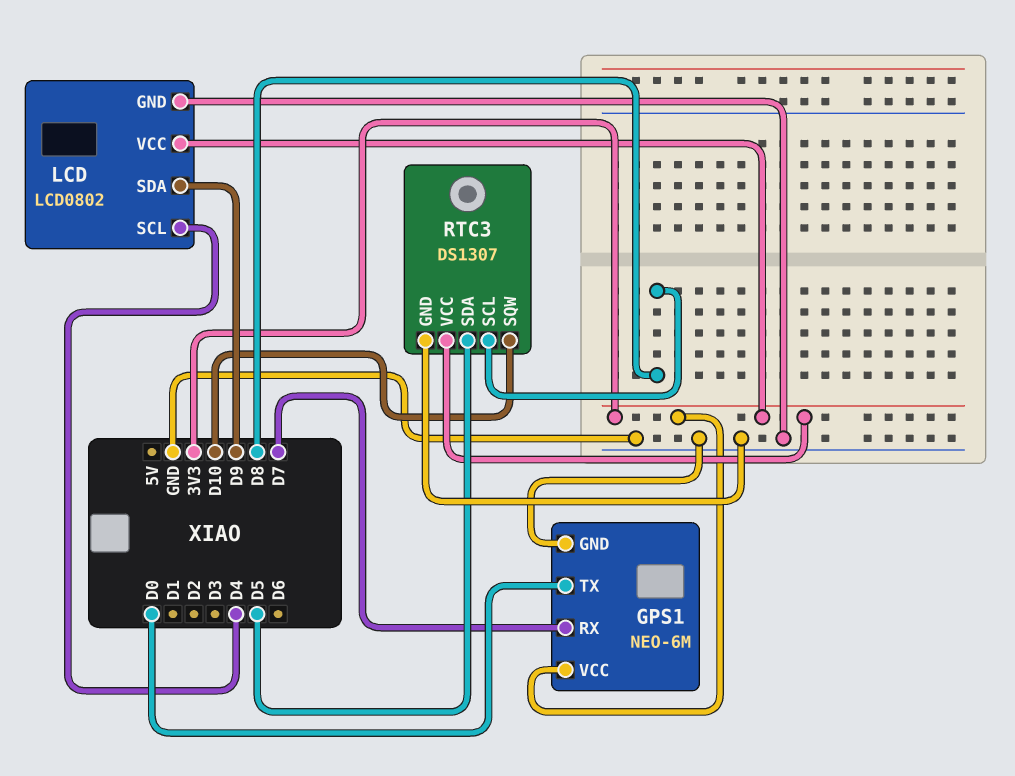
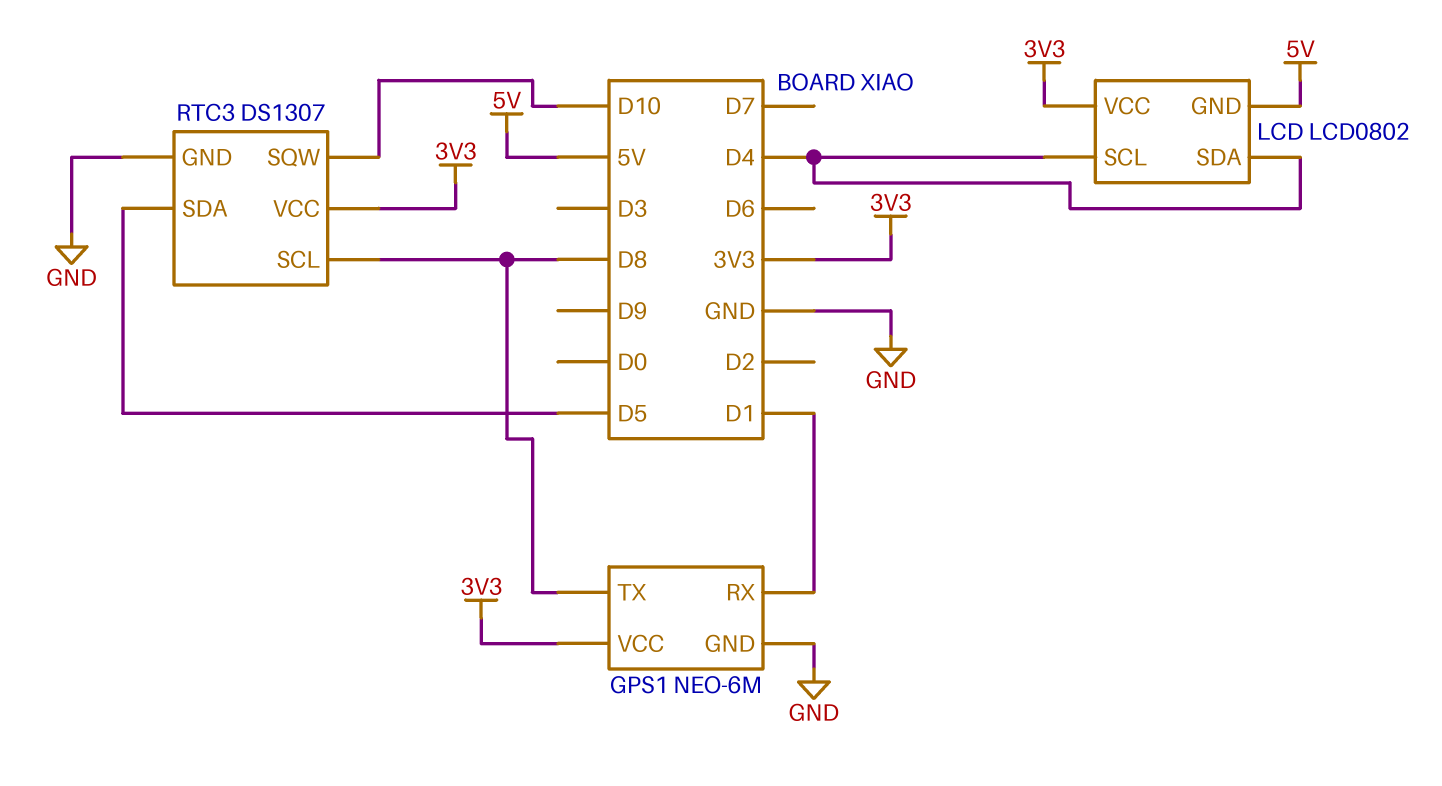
GPS1 pin RX: D7 -> D1
GPS1 pin TX: D0 -> D8
LCD pin GND: GND -> 5V
LCD pin SDA: D9 -> D4

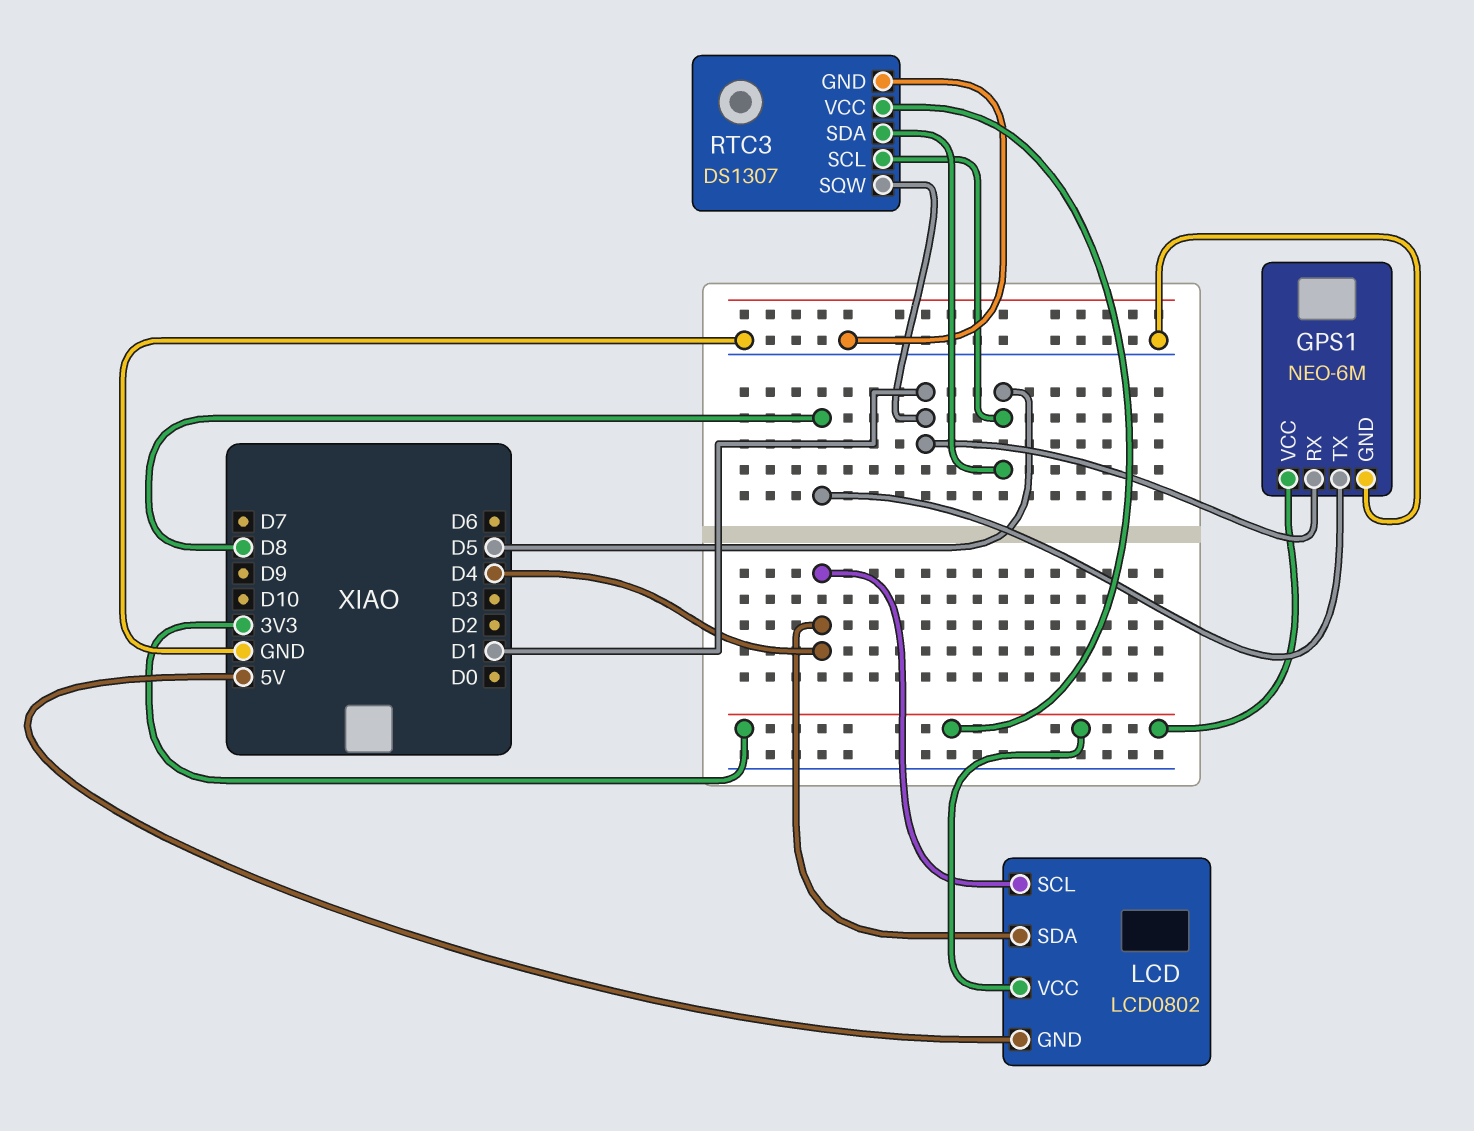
RTC3 pin SCL: D8 -> D5
RTC3 pin SQW: D10 -> D1

